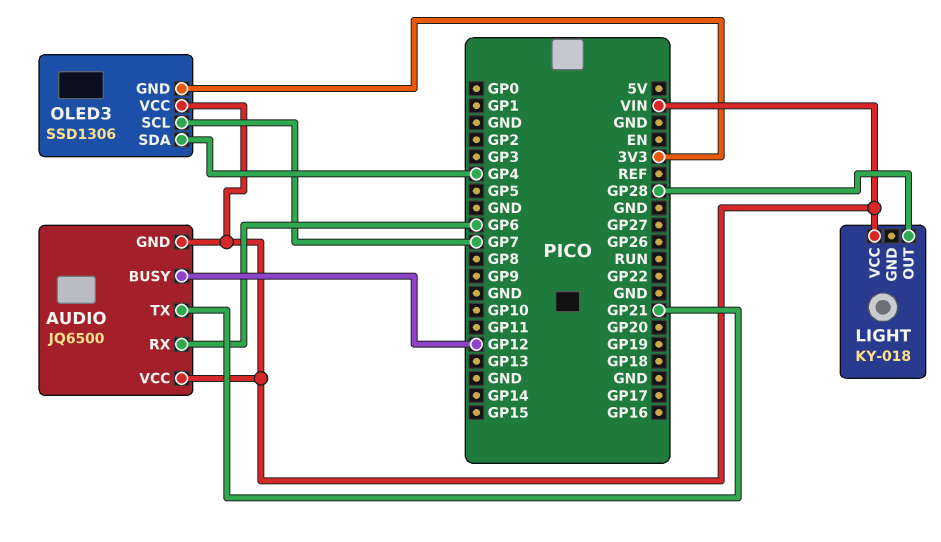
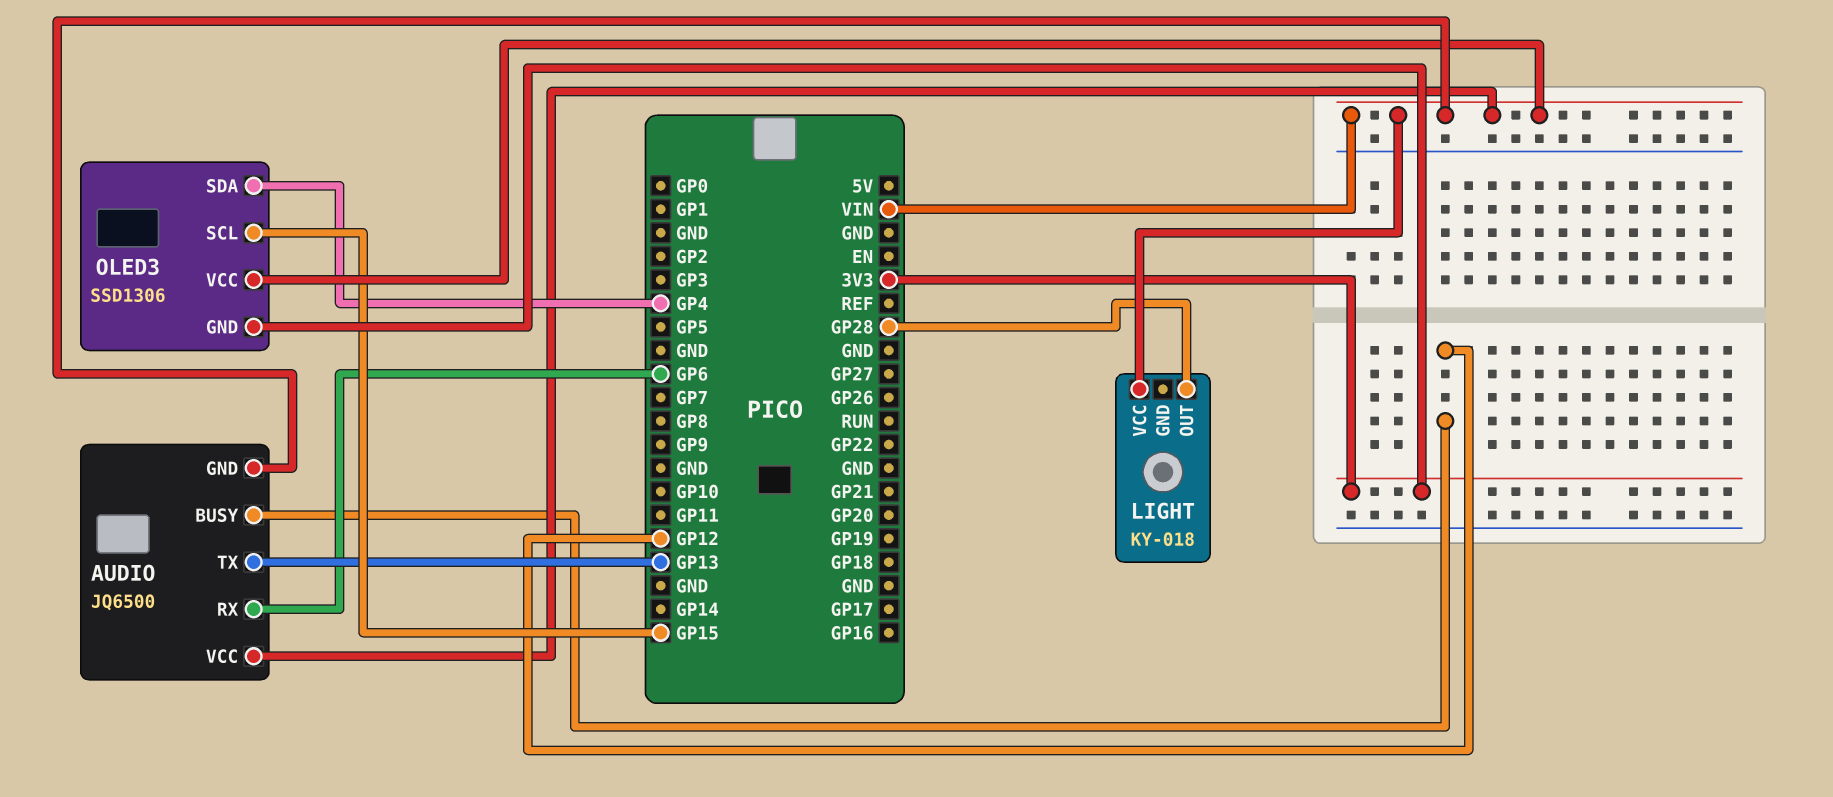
AUDIO pin TX: GP21 -> GP13
OLED3 pin SCL: GP7 -> GP15

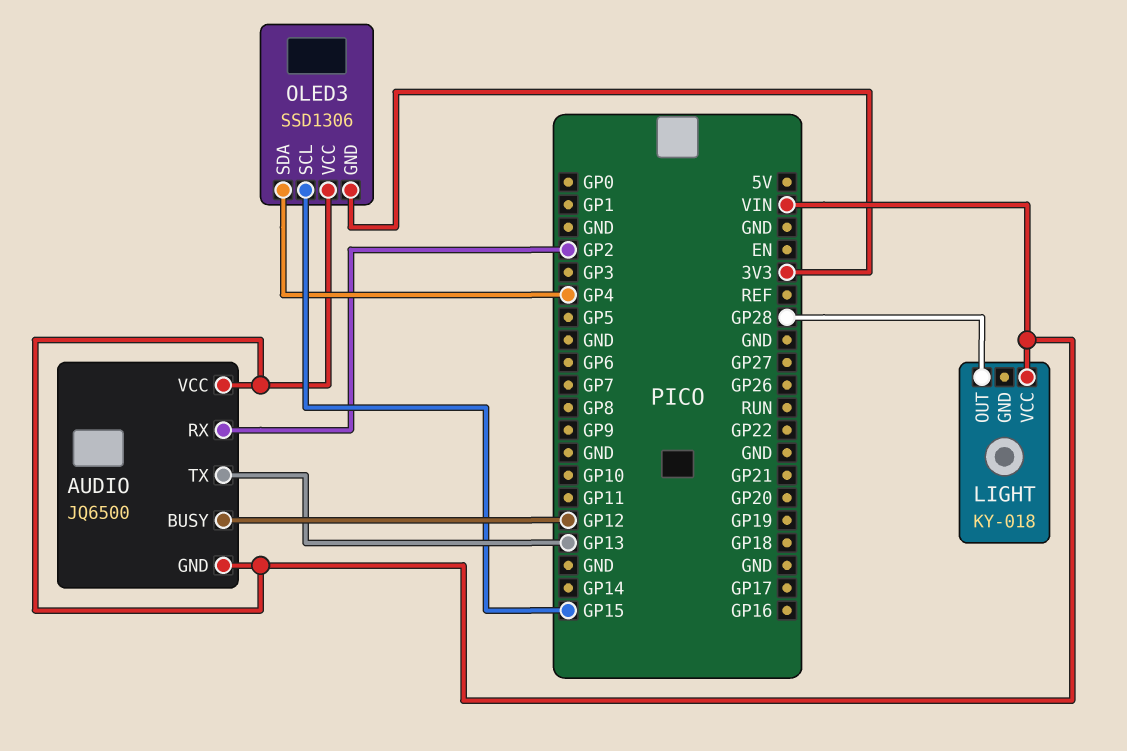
AUDIO pin RX: GP6 -> GP2

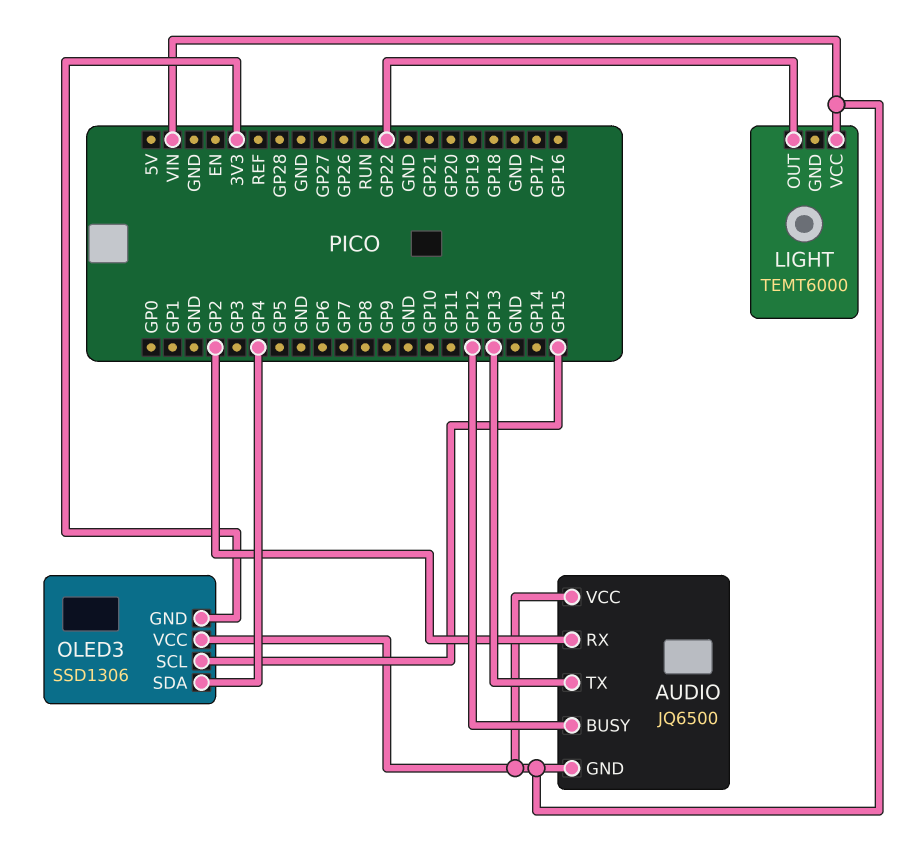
LIGHT: KY-018 -> TEMT6000
LIGHT pin OUT: GP28 -> GP22

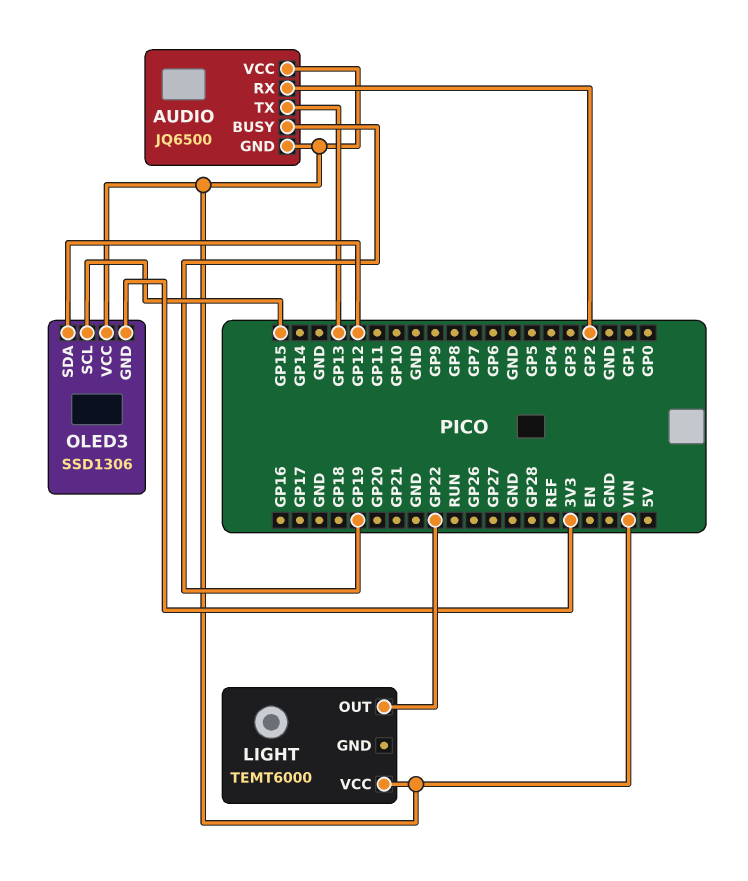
AUDIO pin BUSY: GP12 -> GP19
OLED3 pin SDA: GP4 -> GP12

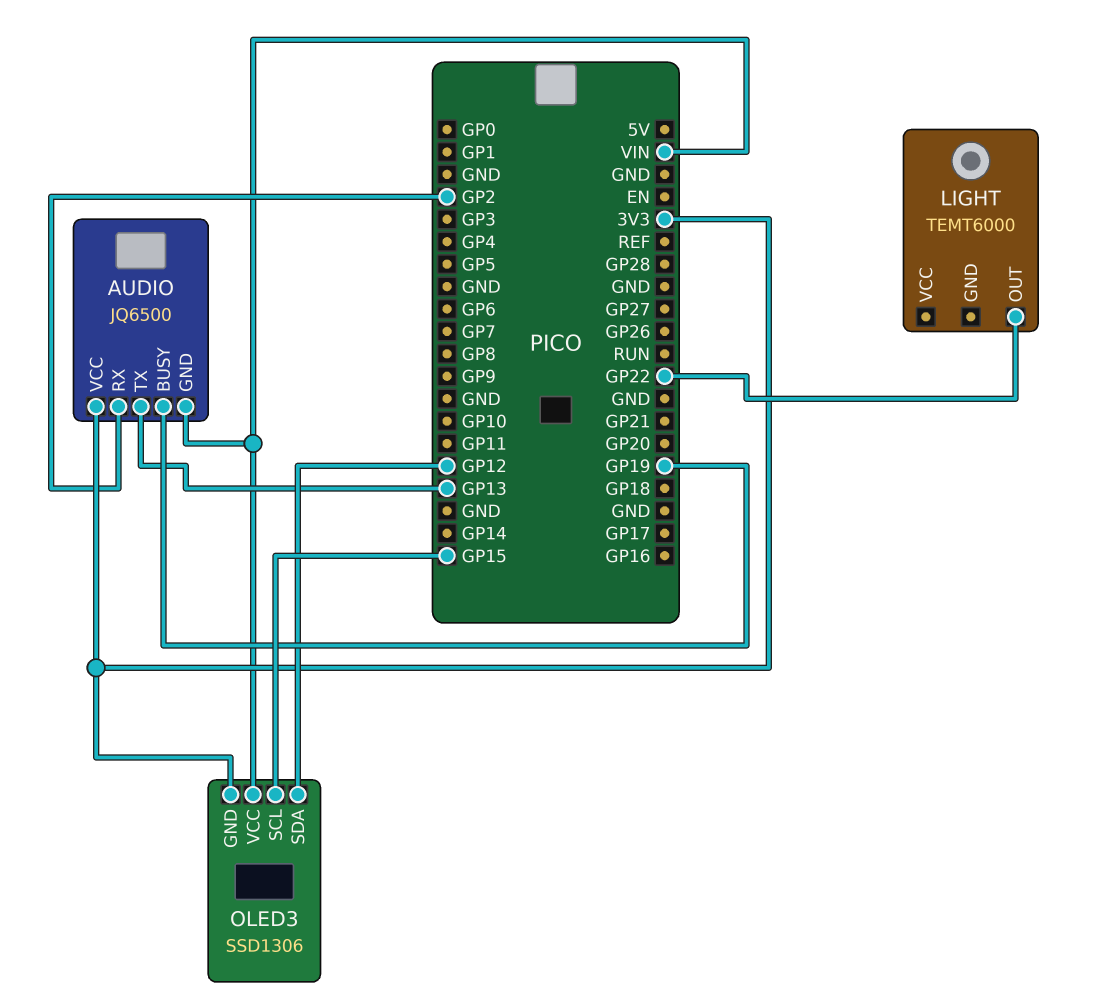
AUDIO pin VCC: VIN -> 3V3
LIGHT pin VCC: VIN -> none

